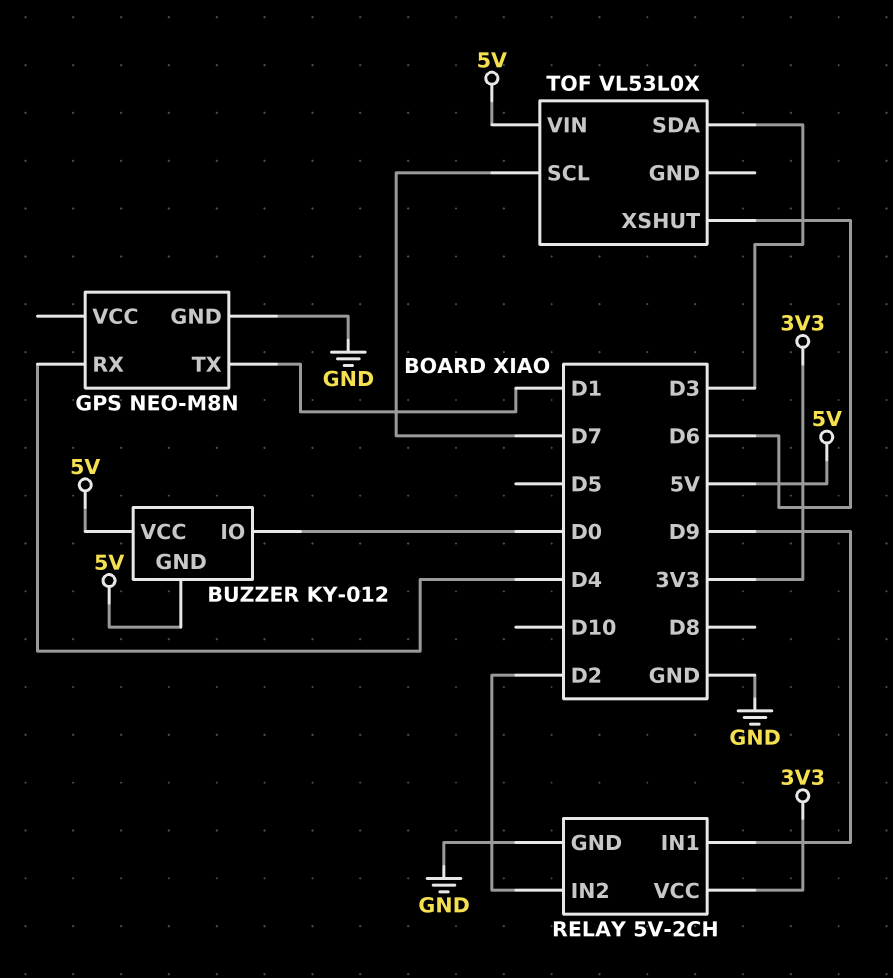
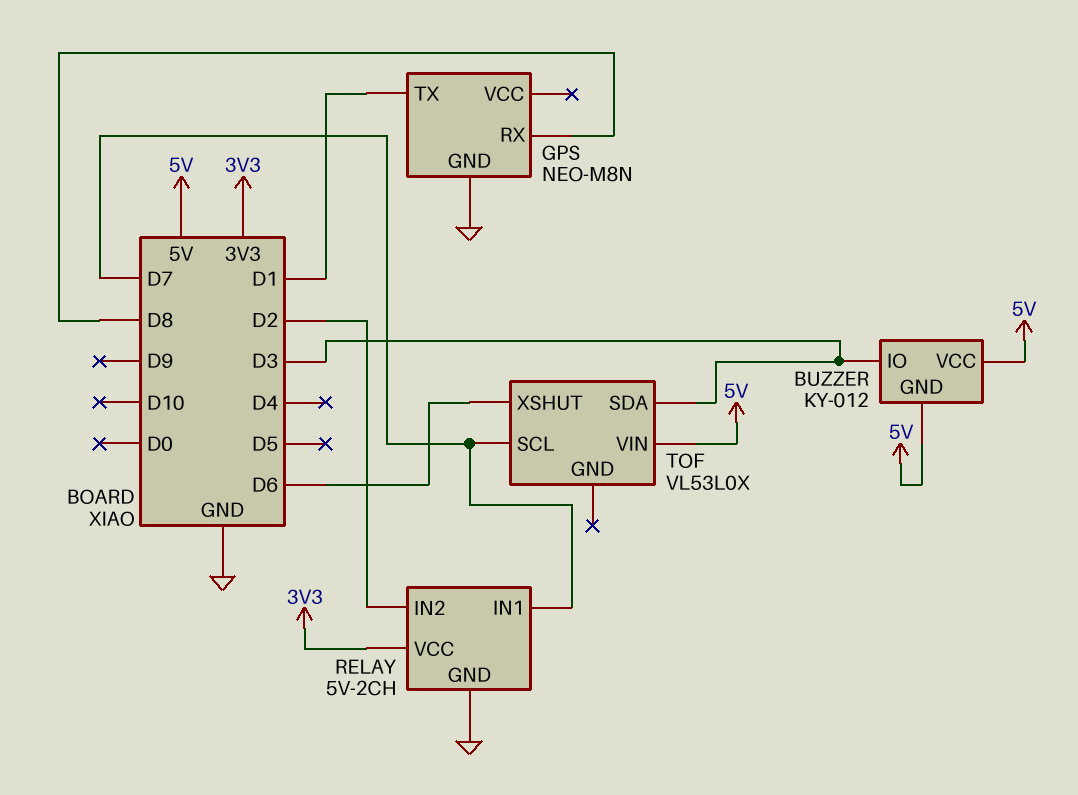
BUZZER pin IO: D0 -> D3
GPS pin RX: D4 -> D8
RELAY pin IN1: D9 -> D7

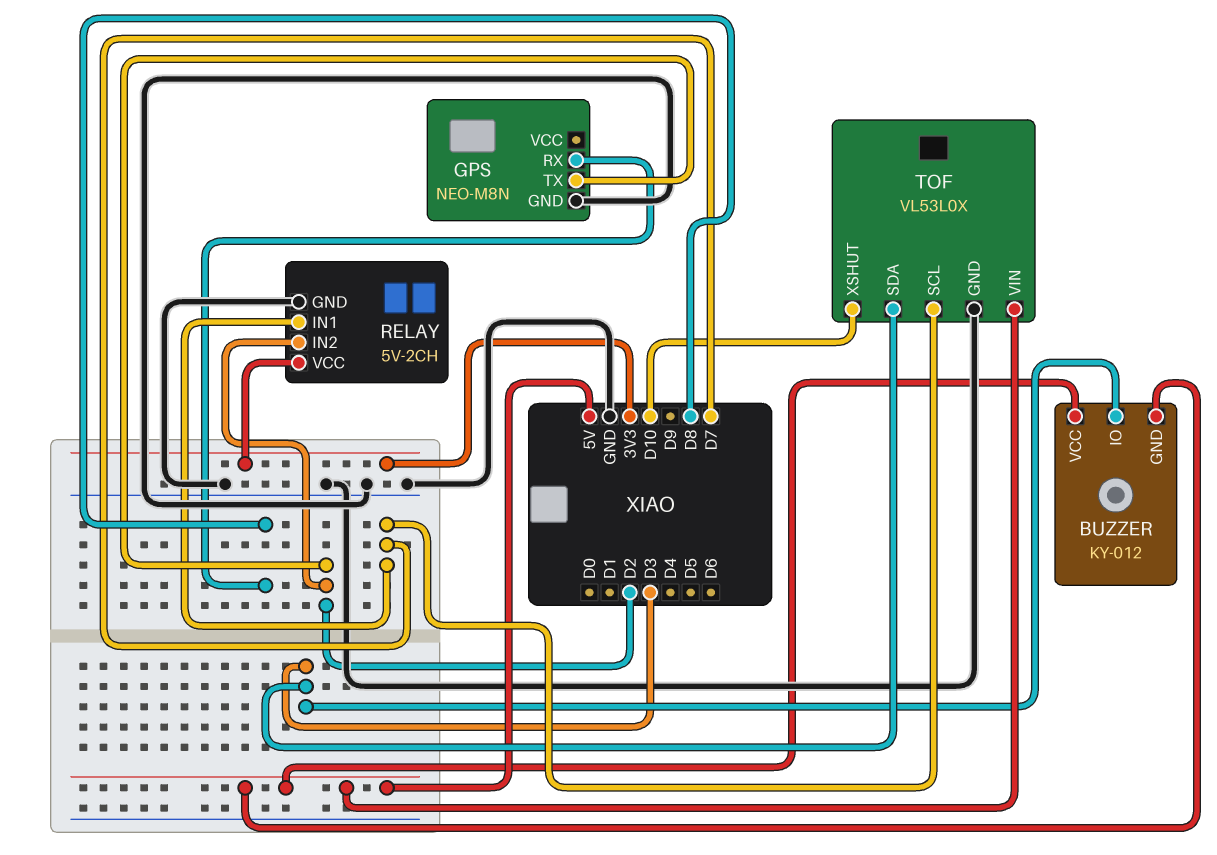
GPS pin TX: D1 -> D2
TOF pin GND: none -> GND
TOF pin XSHUT: D6 -> D10

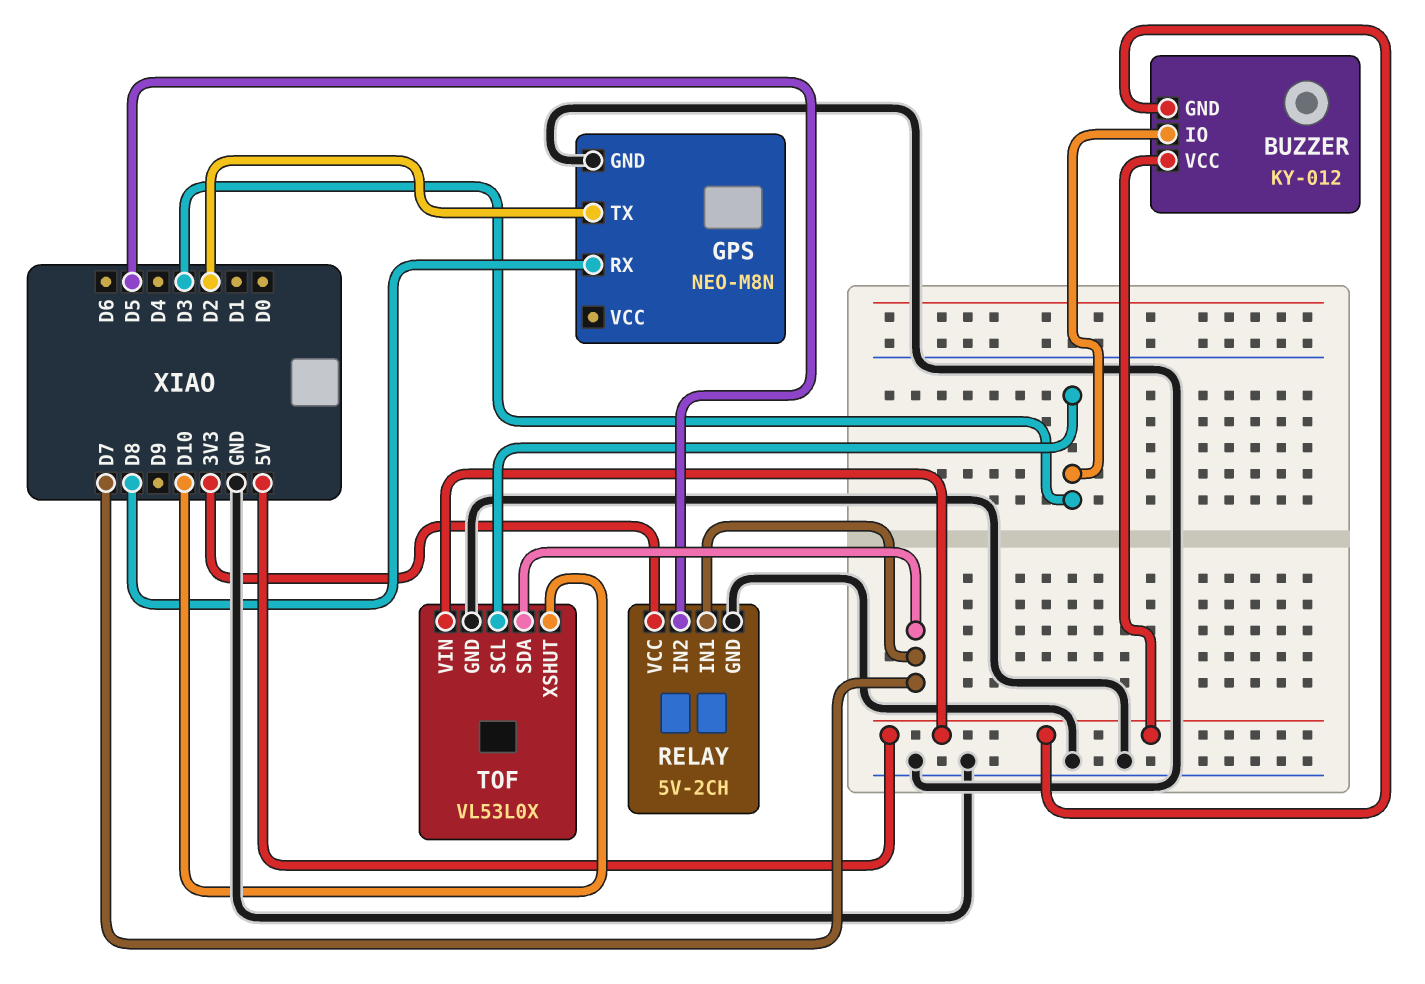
RELAY pin IN2: D2 -> D5
TOF pin SCL: D7 -> D3
TOF pin SDA: D3 -> D7

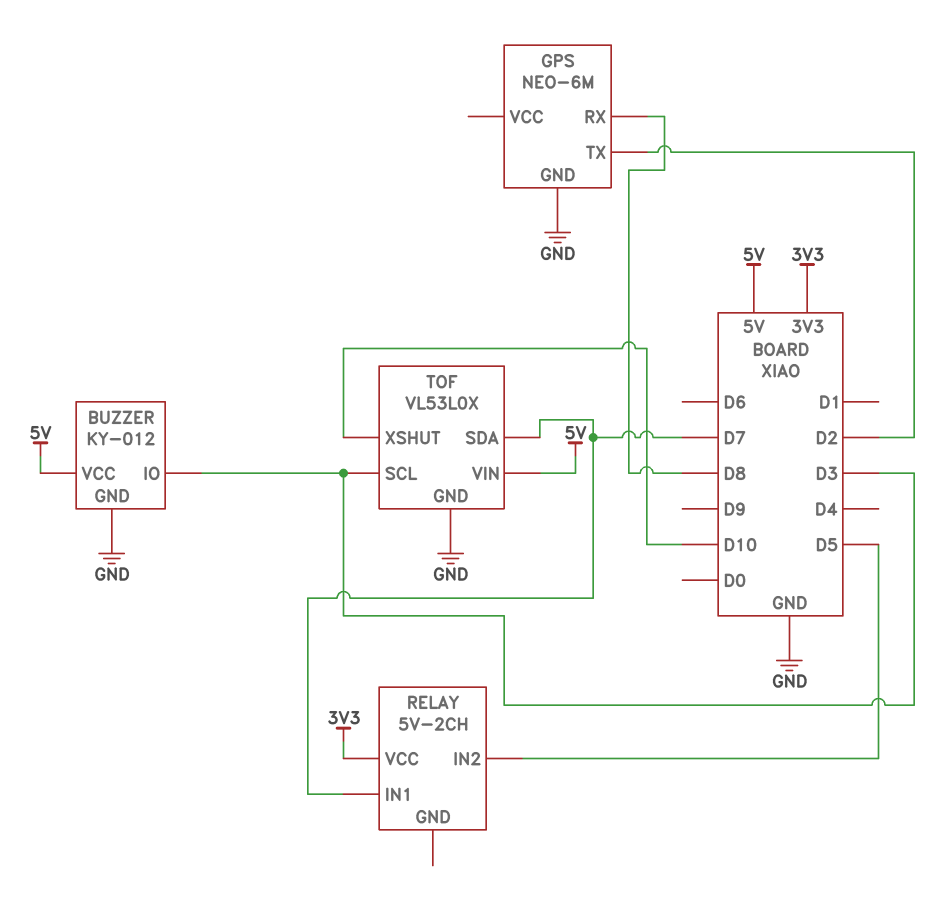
BUZZER pin GND: 5V -> GND
GPS: NEO-M8N -> NEO-6M
RELAY pin GND: GND -> none

